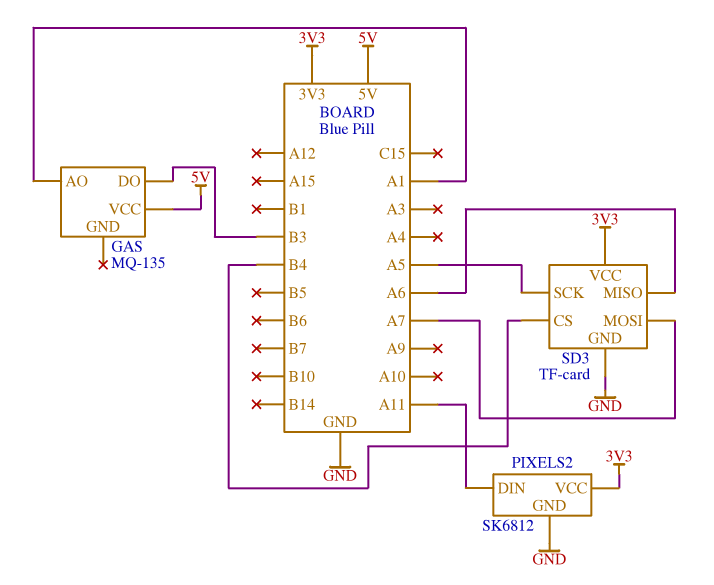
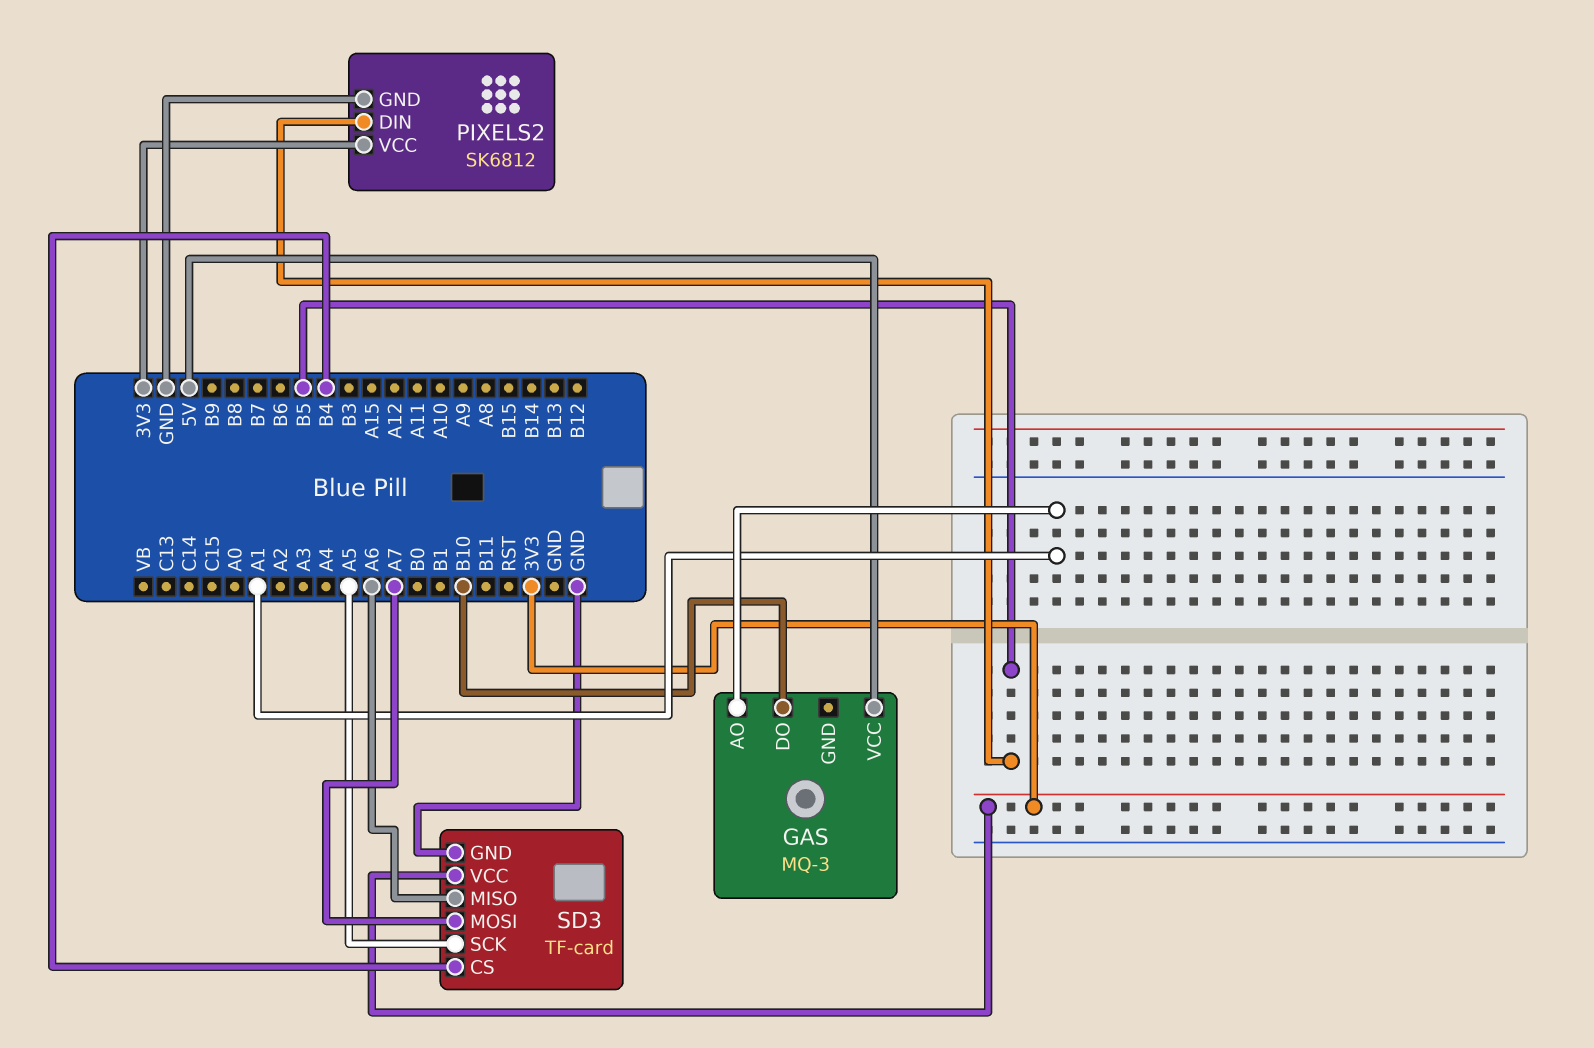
GAS: MQ-135 -> MQ-3
GAS pin DO: B3 -> B10
PIXELS2 pin DIN: A11 -> B5

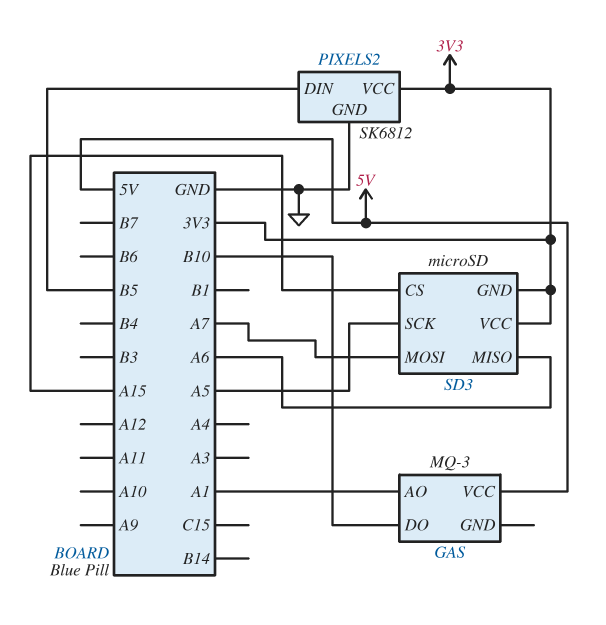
SD3: TF-card -> microSD
SD3 pin CS: B4 -> A15
SD3 pin GND: GND -> 3V3

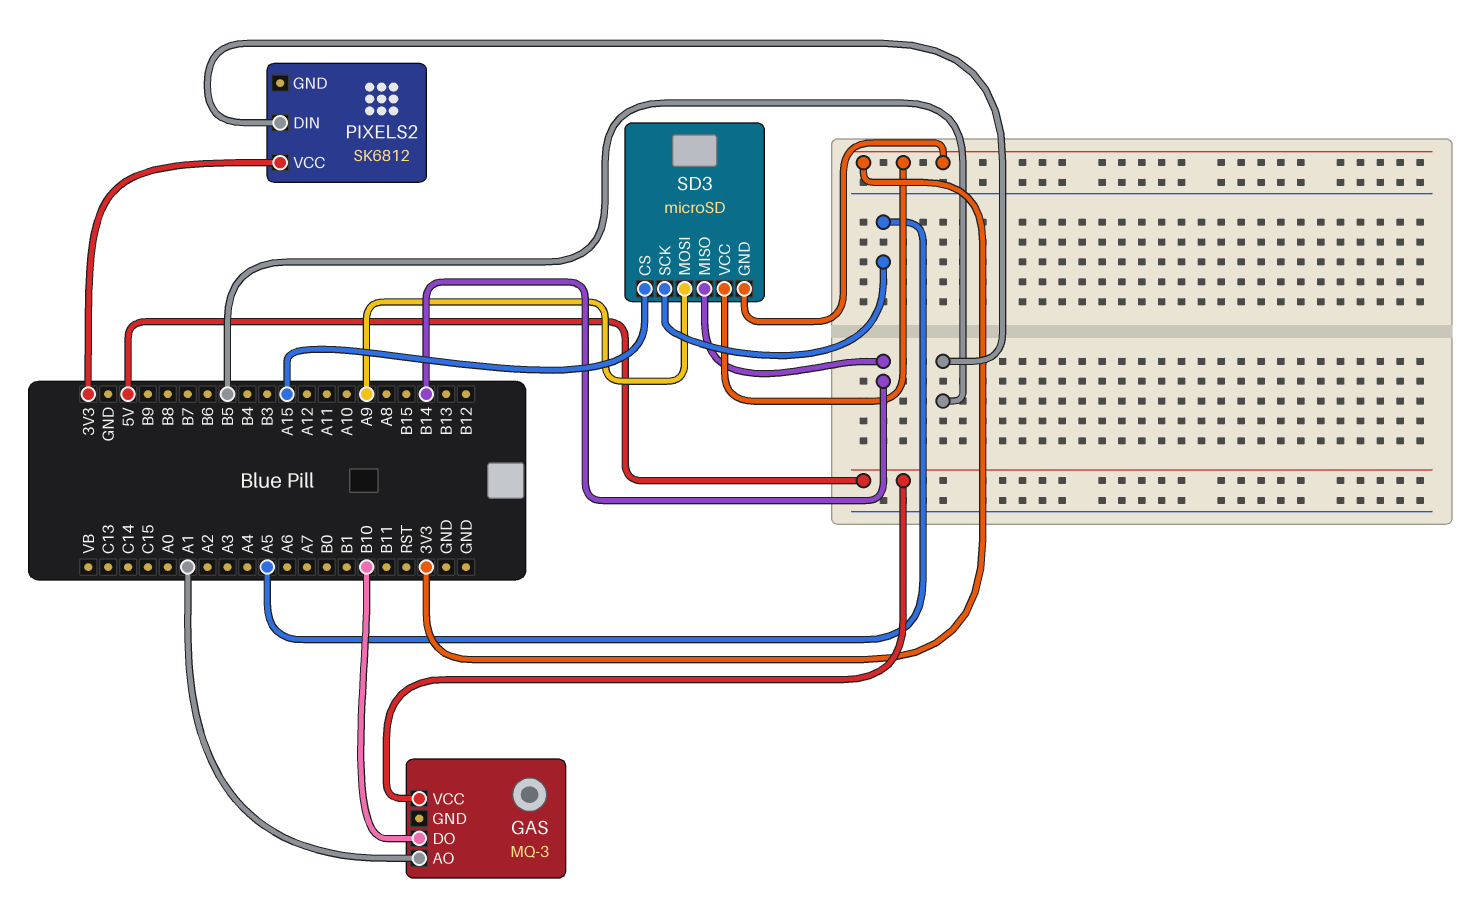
PIXELS2 pin GND: GND -> none
SD3 pin MISO: A6 -> B14
SD3 pin MOSI: A7 -> A9

